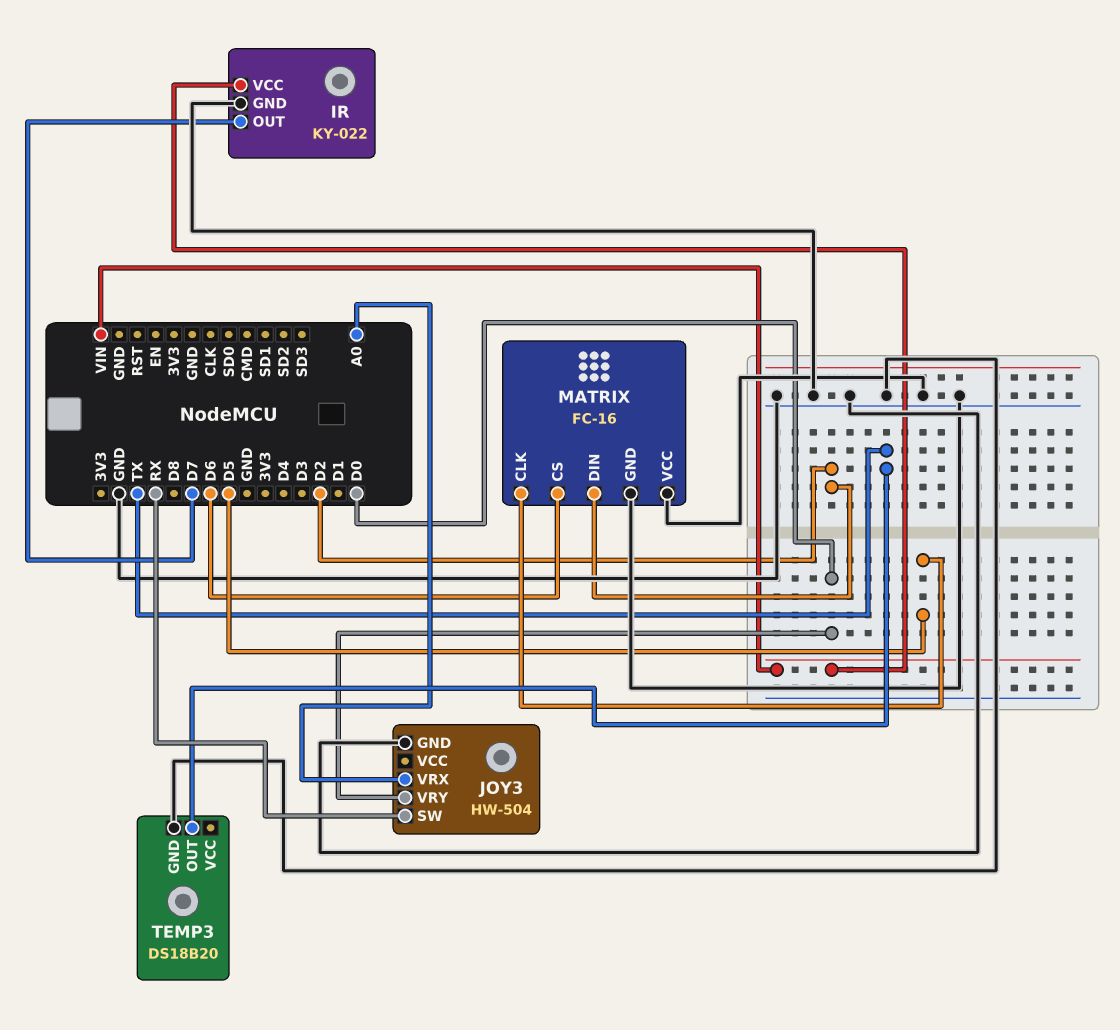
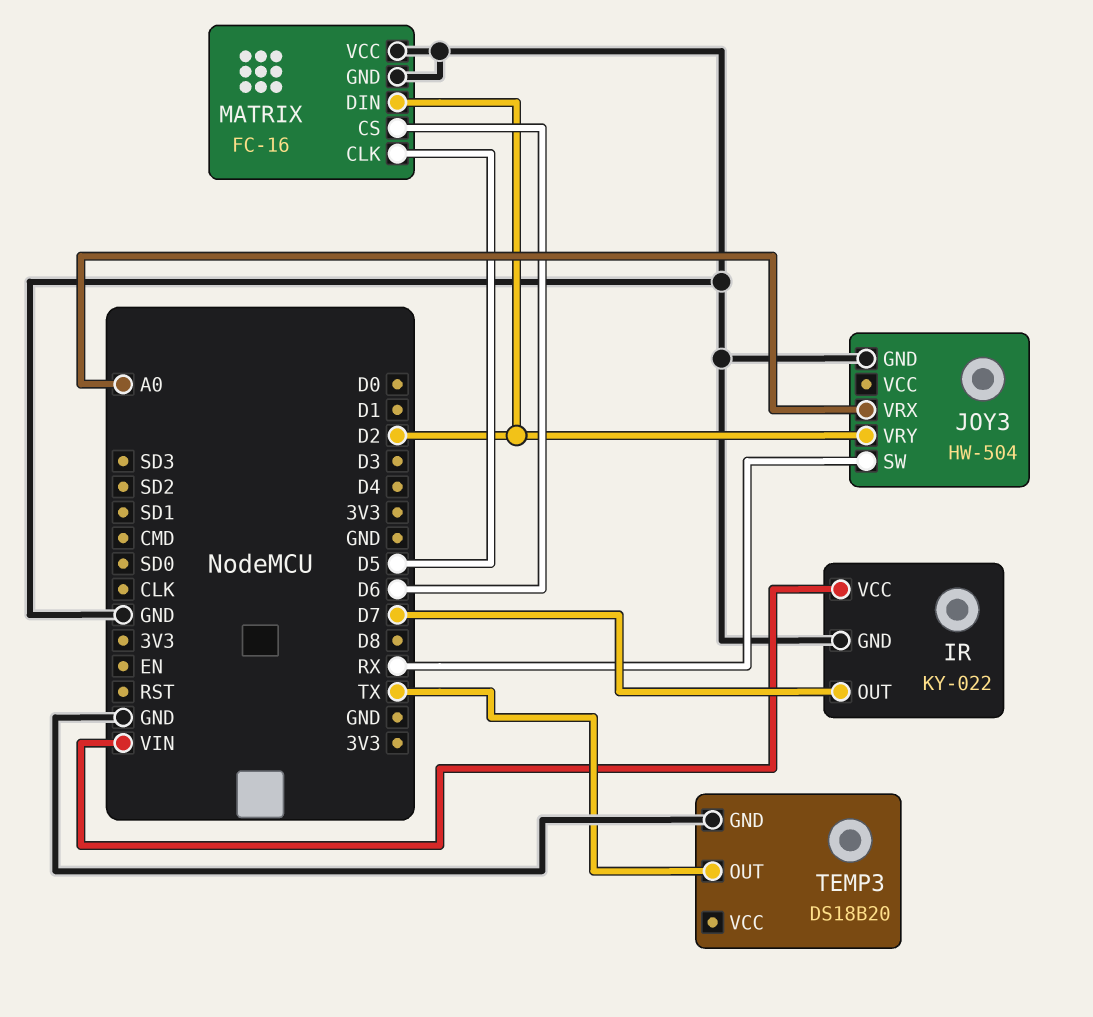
JOY3 pin VRY: D0 -> D2

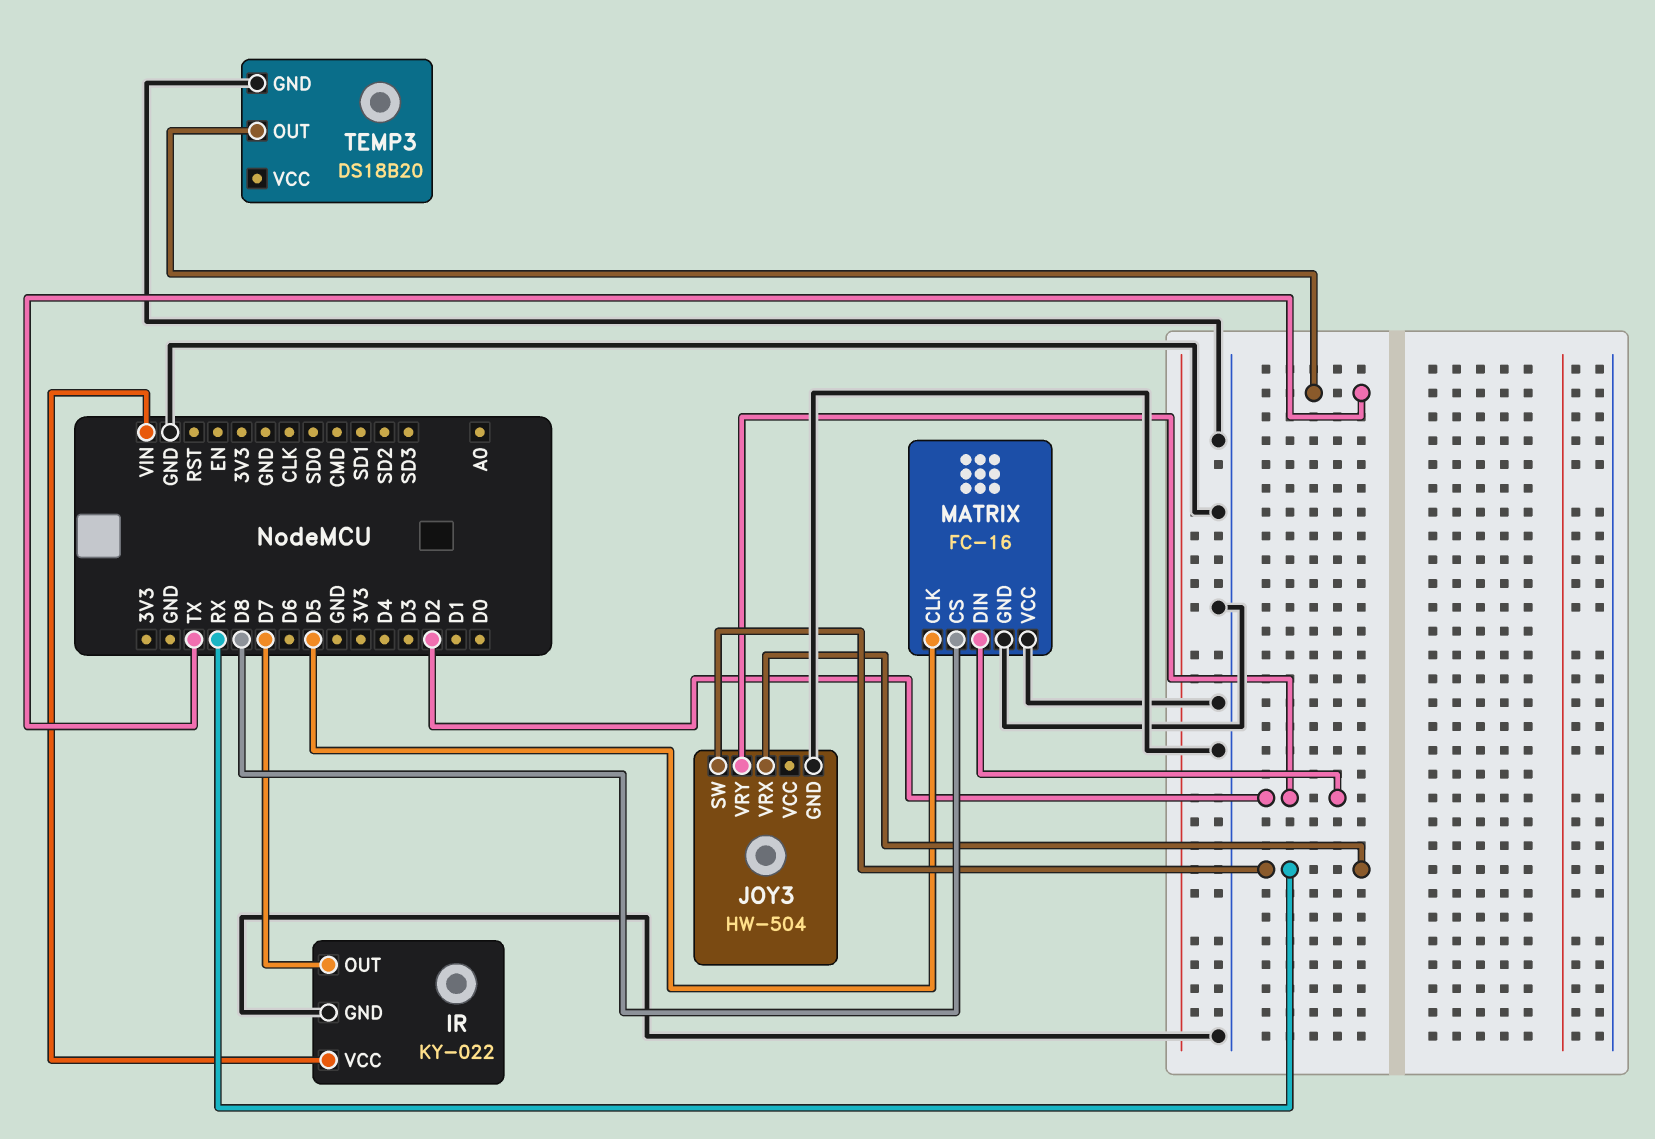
JOY3 pin VRX: A0 -> RX
MATRIX pin CS: D6 -> D8

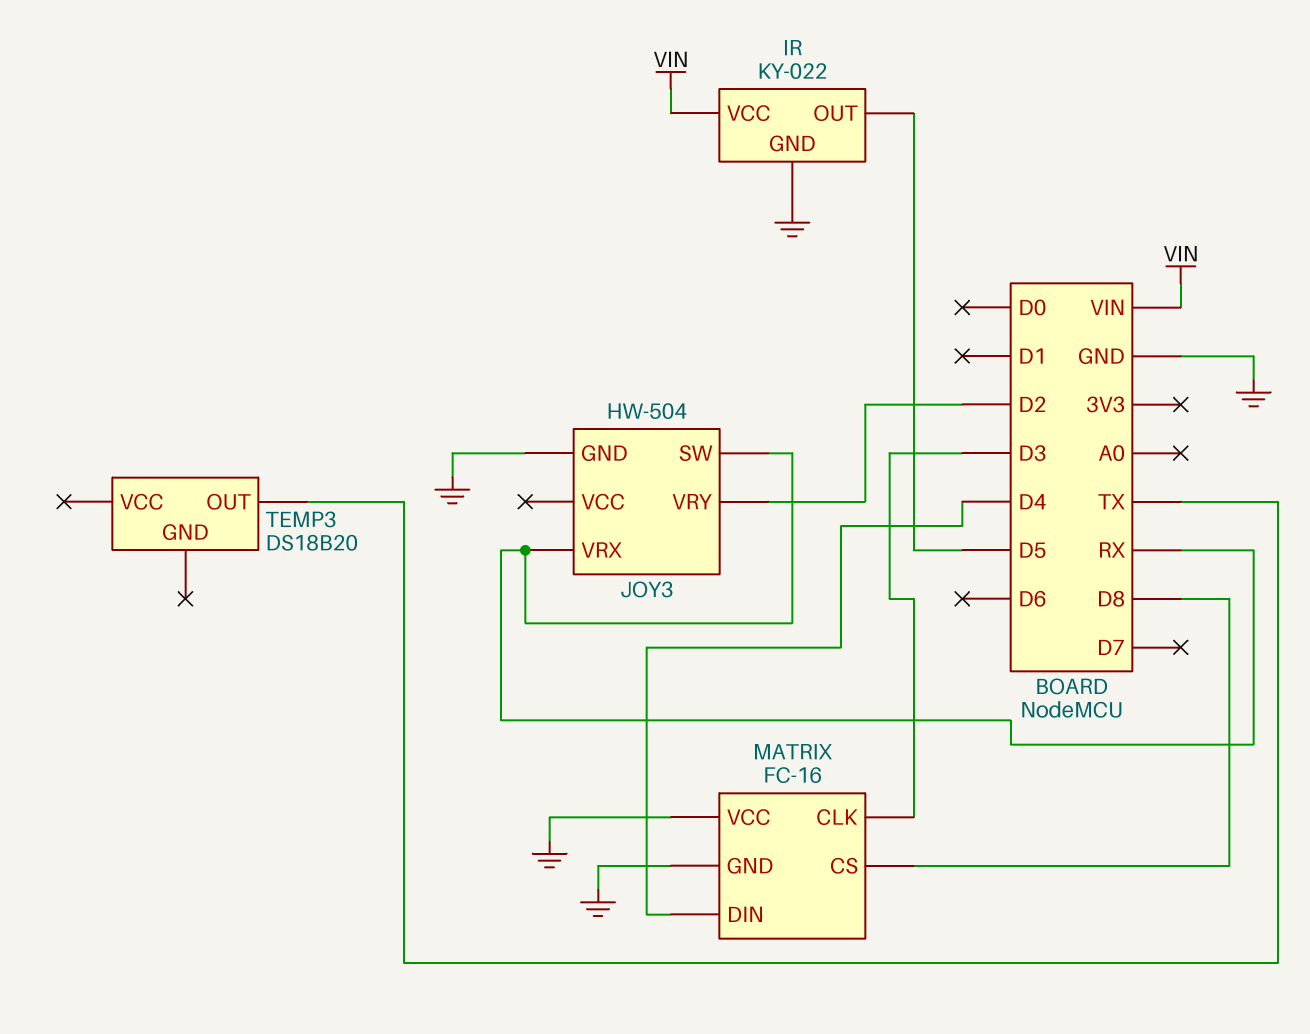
IR pin OUT: D7 -> D5
MATRIX pin CLK: D5 -> D3
MATRIX pin DIN: D2 -> D4
TEMP3 pin GND: GND -> none

